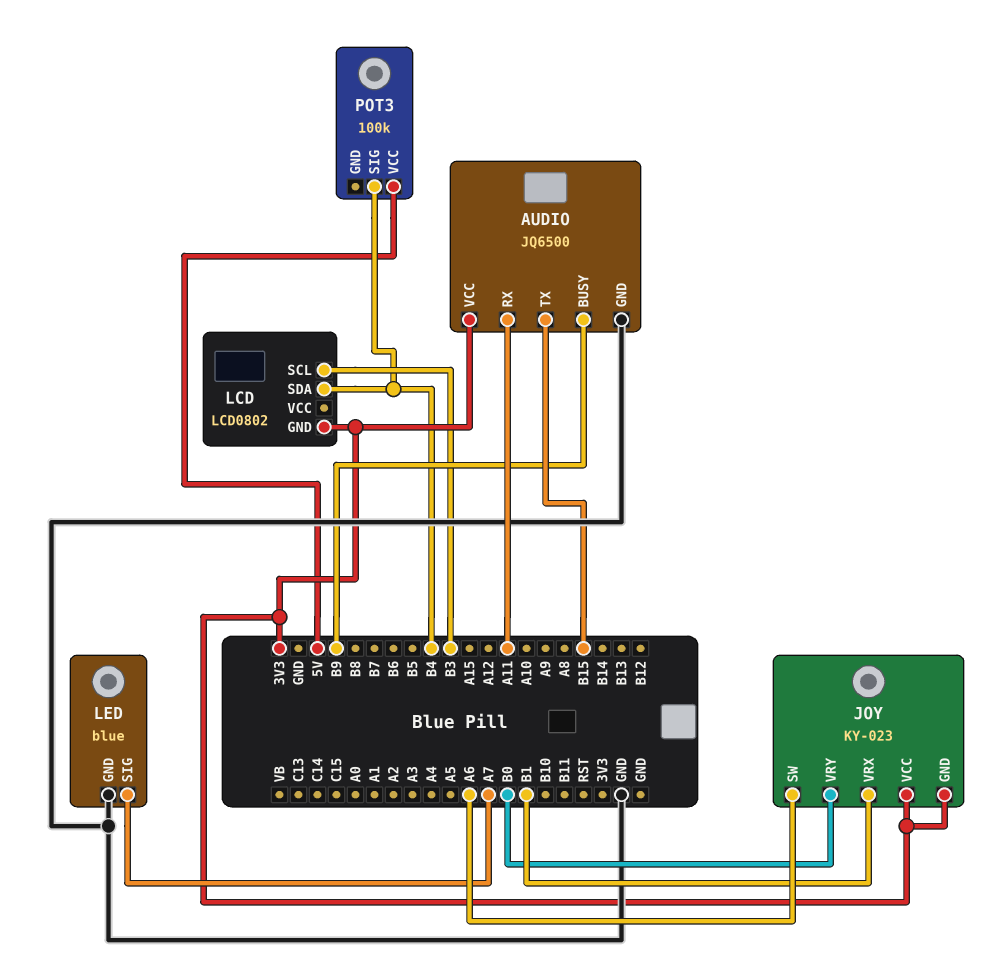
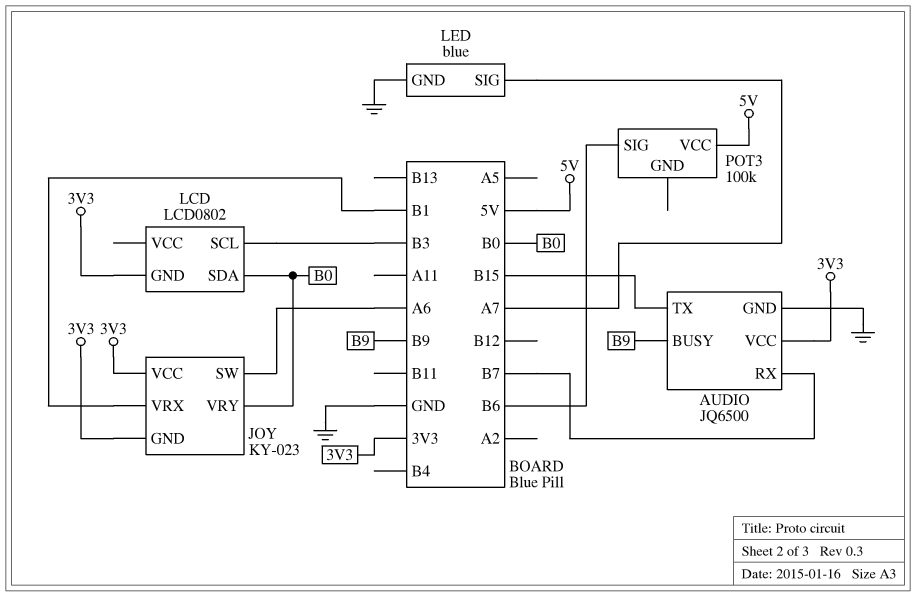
AUDIO pin RX: A11 -> B7
LCD pin SDA: B4 -> B0
POT3 pin SIG: B4 -> B6

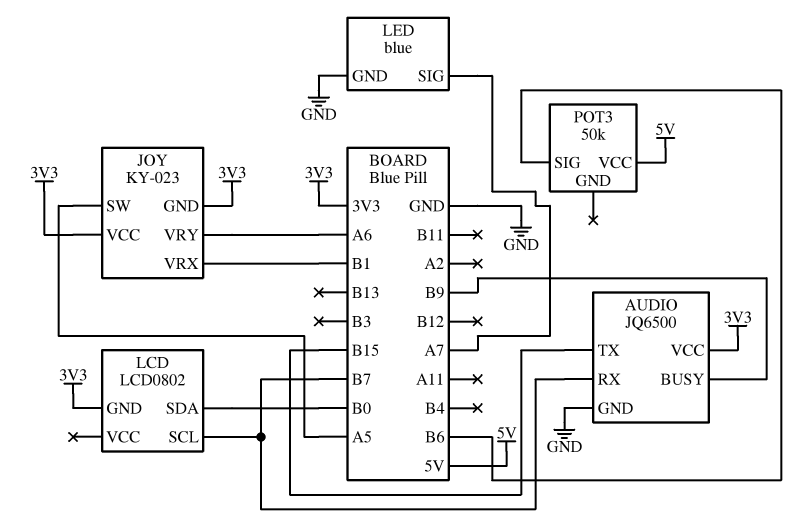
JOY pin SW: A6 -> A5
JOY pin VRY: B0 -> A6
LCD pin SCL: B3 -> B7
POT3: 100k -> 50k

